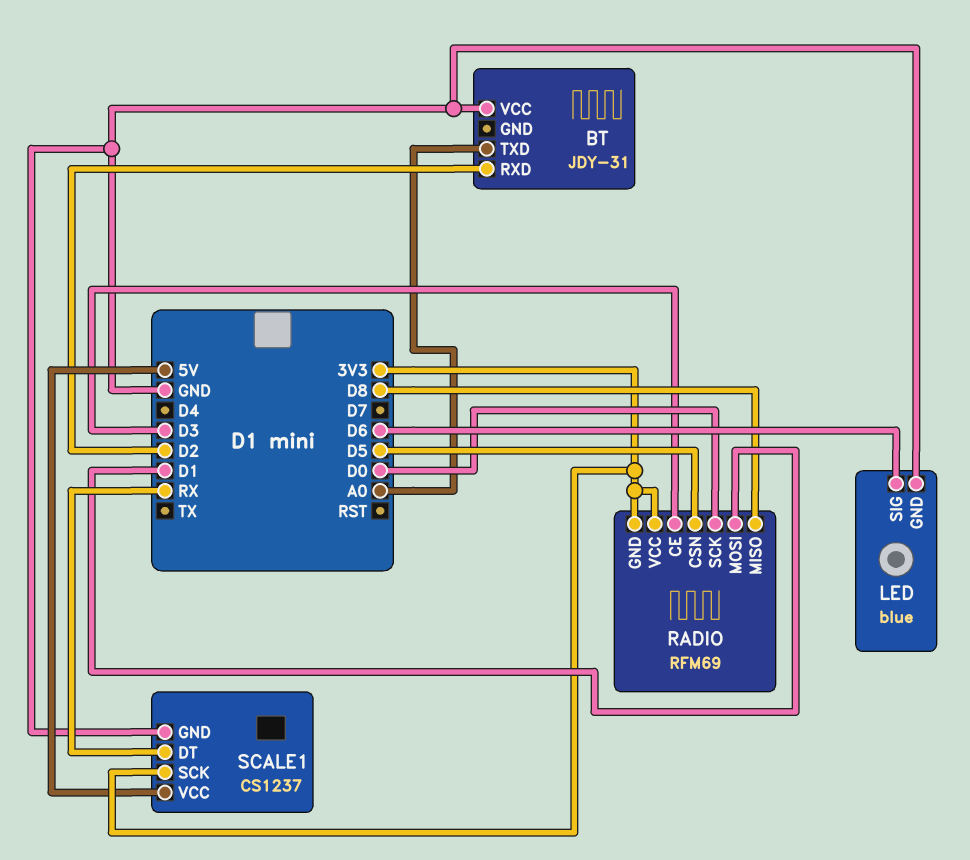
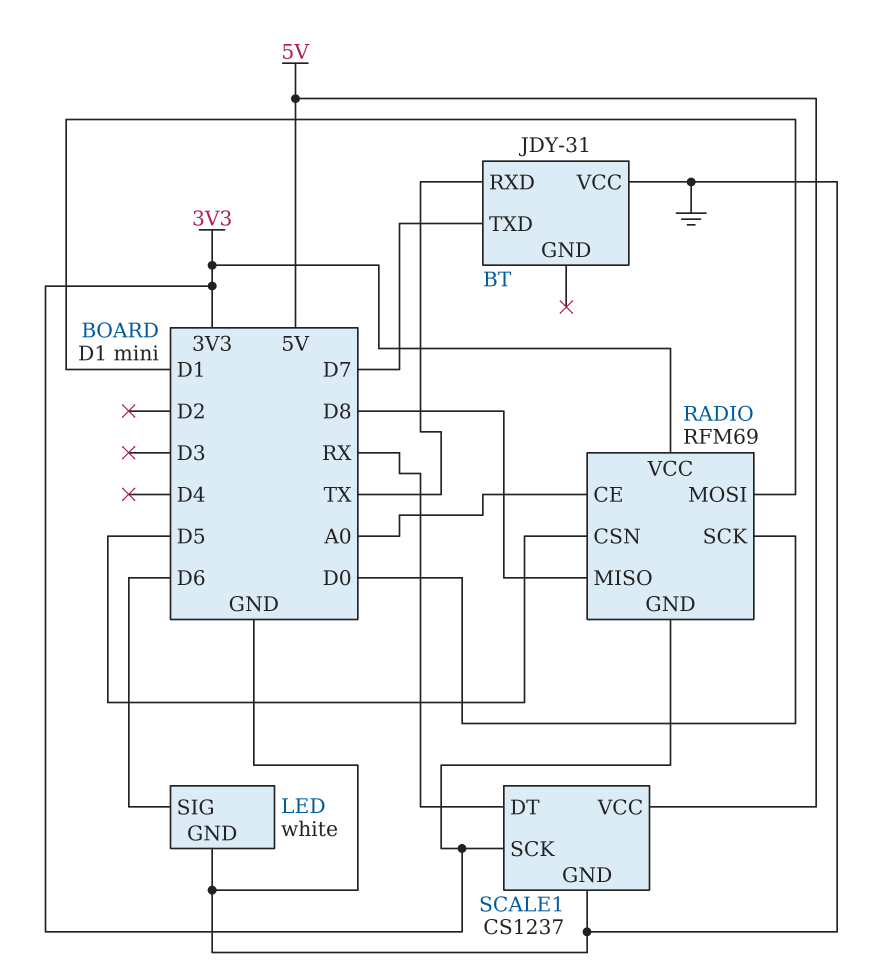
BT pin RXD: D2 -> TX
BT pin TXD: A0 -> D7
LED: blue -> white
RADIO pin CE: D3 -> A0

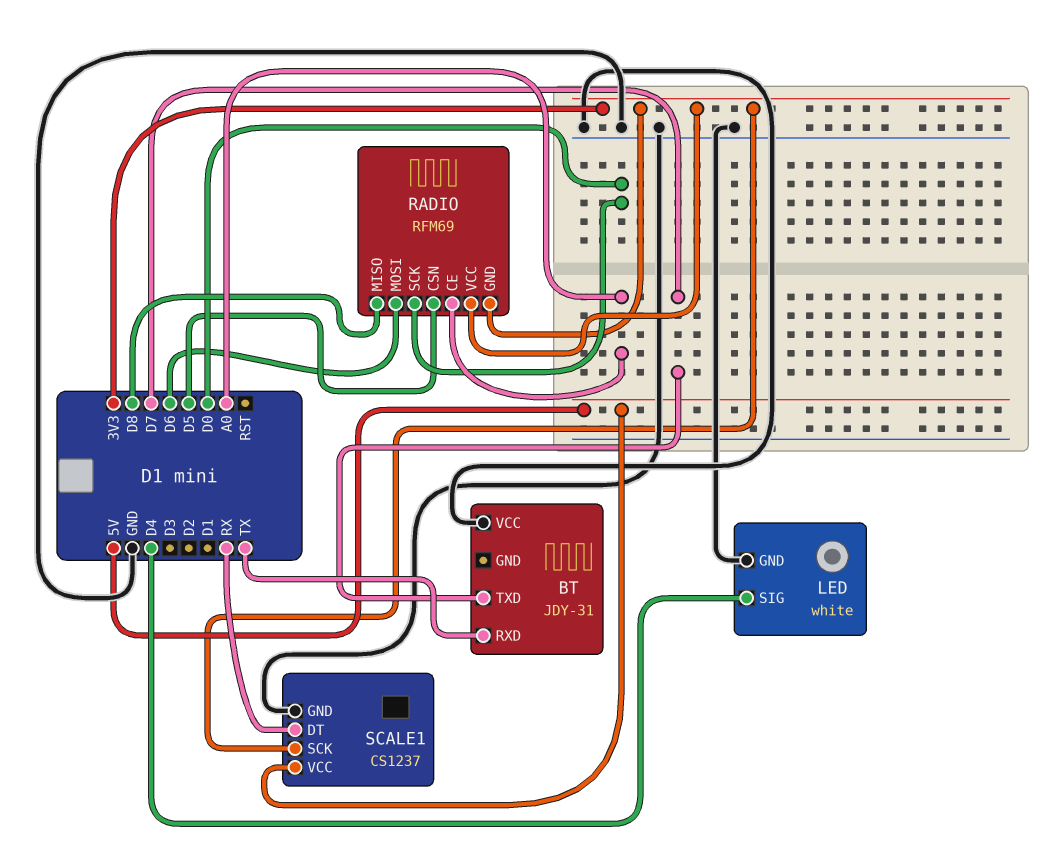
LED pin SIG: D6 -> D4
RADIO pin MOSI: D1 -> D6

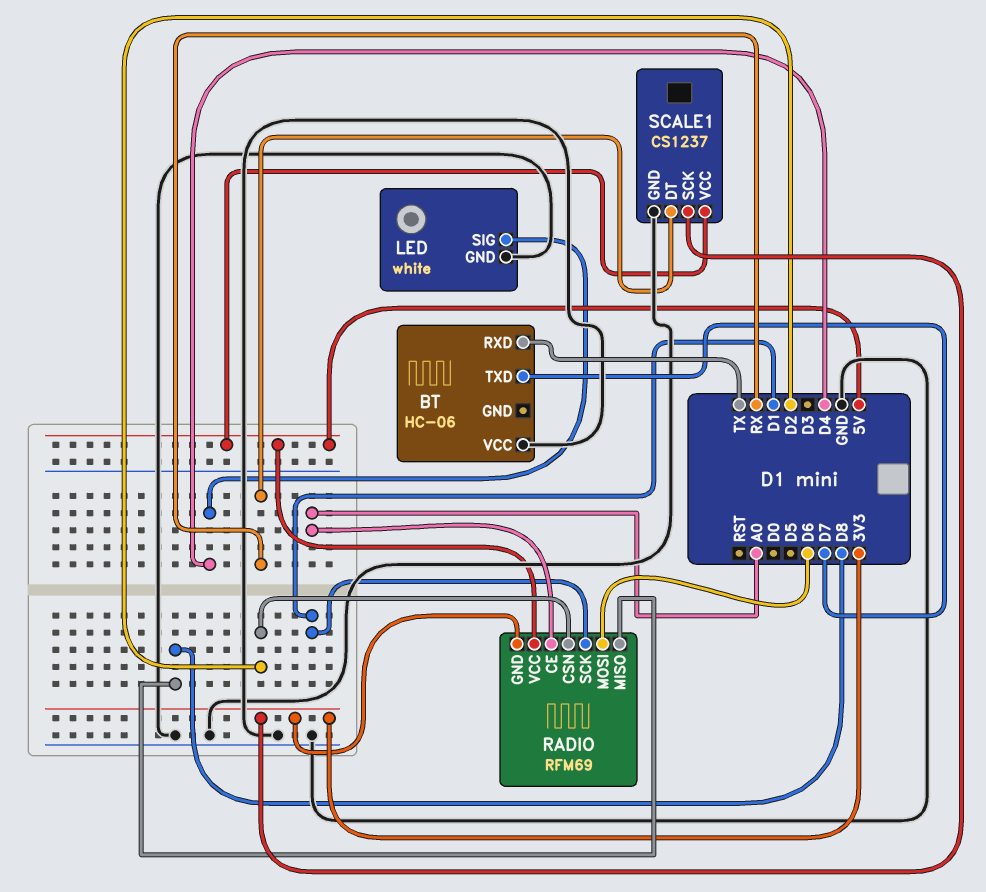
BT: JDY-31 -> HC-06
RADIO pin CSN: D5 -> D2
RADIO pin SCK: D0 -> D1
RADIO pin VCC: 3V3 -> 5V

